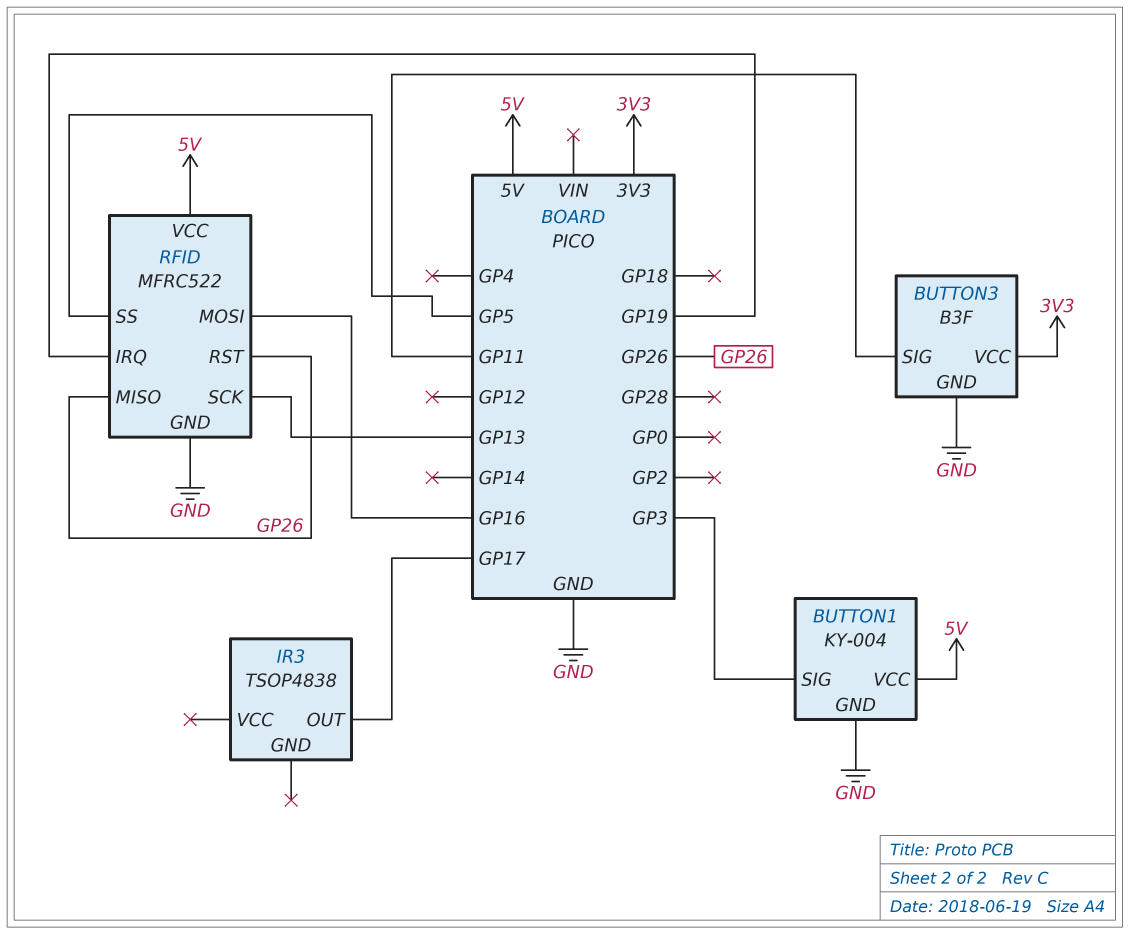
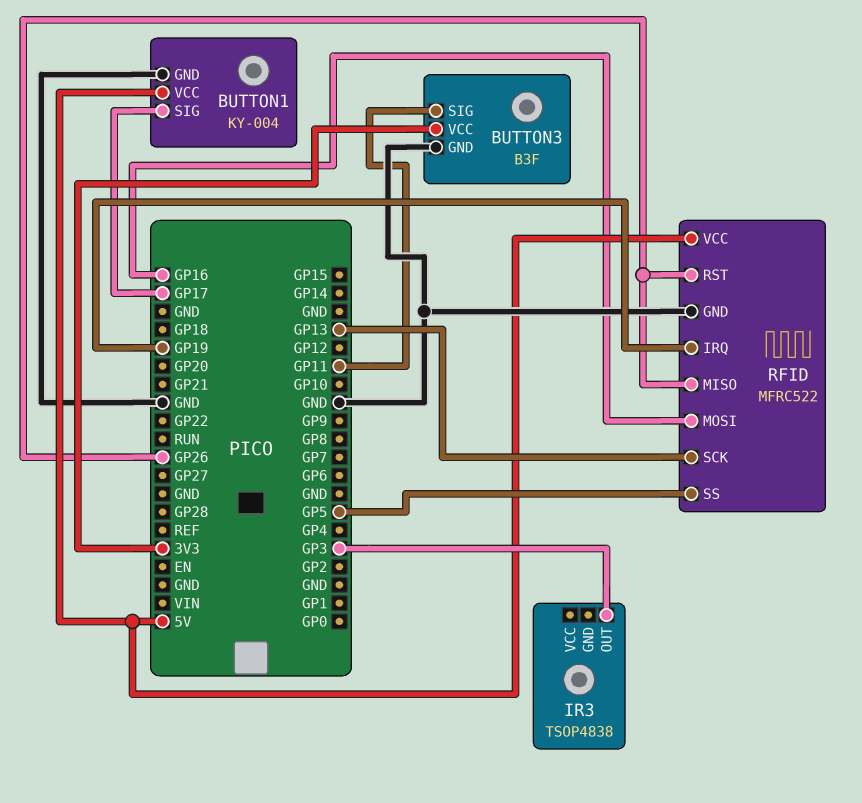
BUTTON1 pin SIG: GP3 -> GP17
IR3 pin OUT: GP17 -> GP3

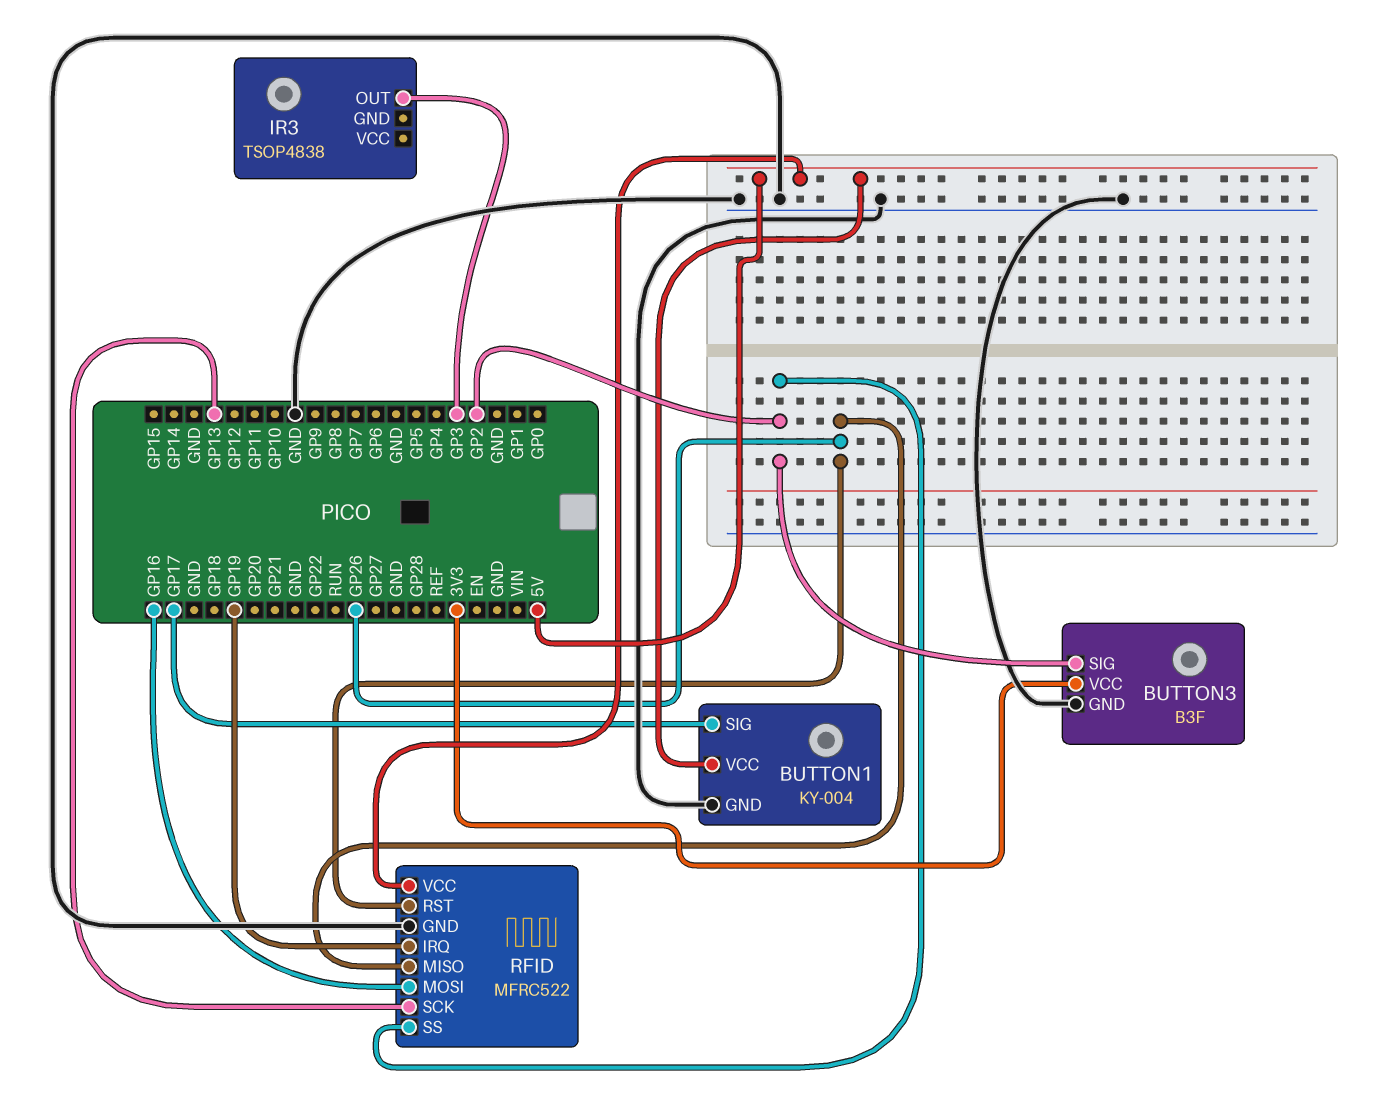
BUTTON3 pin SIG: GP11 -> GP2
RFID pin SS: GP5 -> GP2

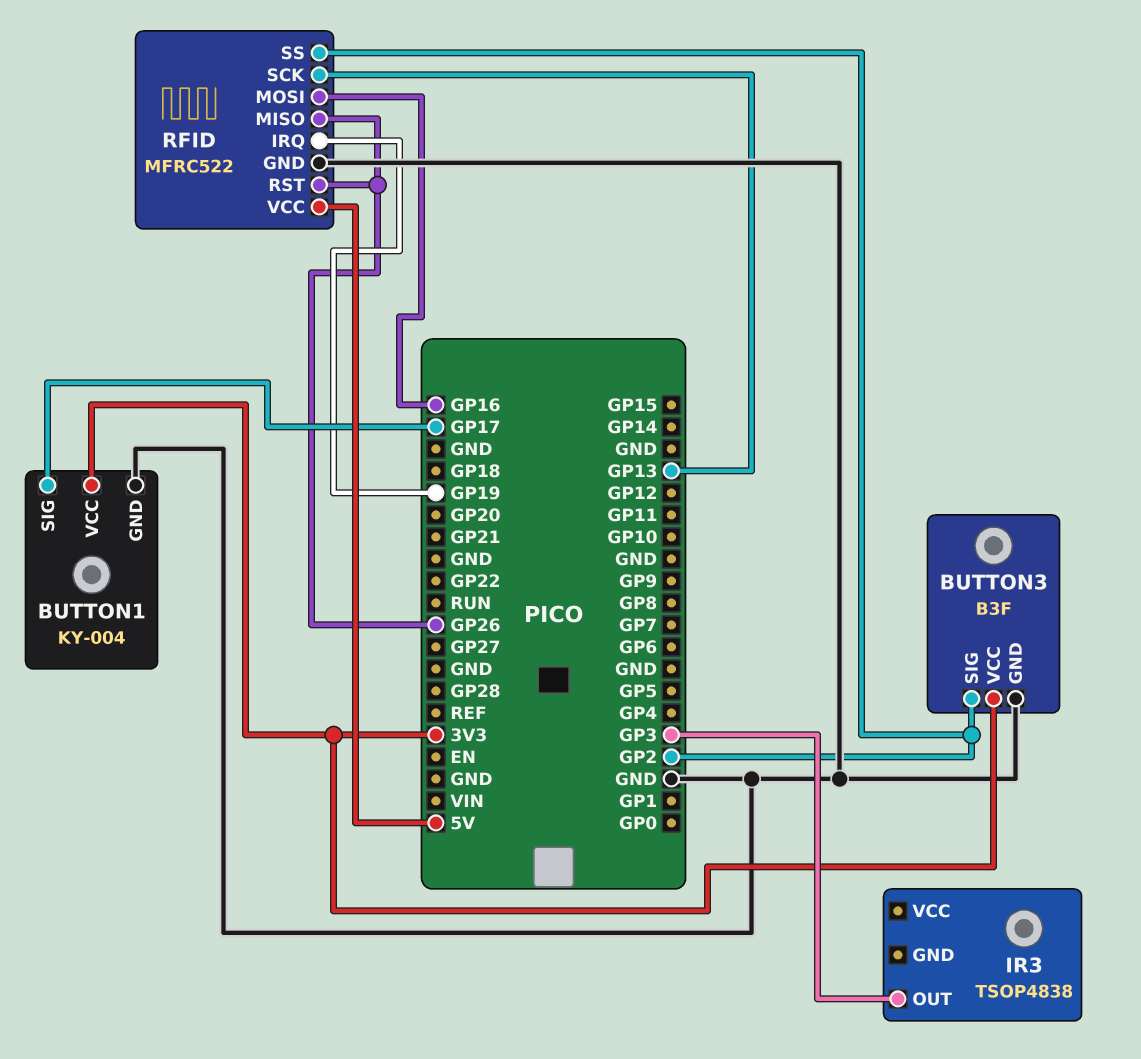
BUTTON1 pin VCC: 5V -> 3V3

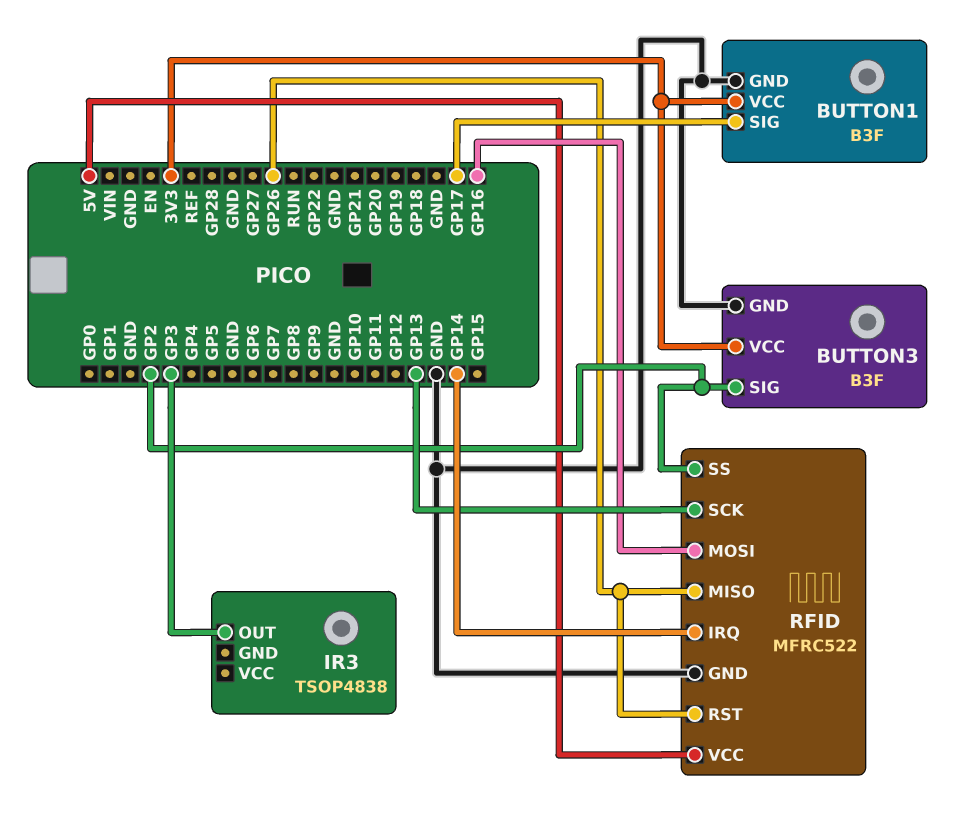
BUTTON1: KY-004 -> B3F
RFID pin IRQ: GP19 -> GP14

